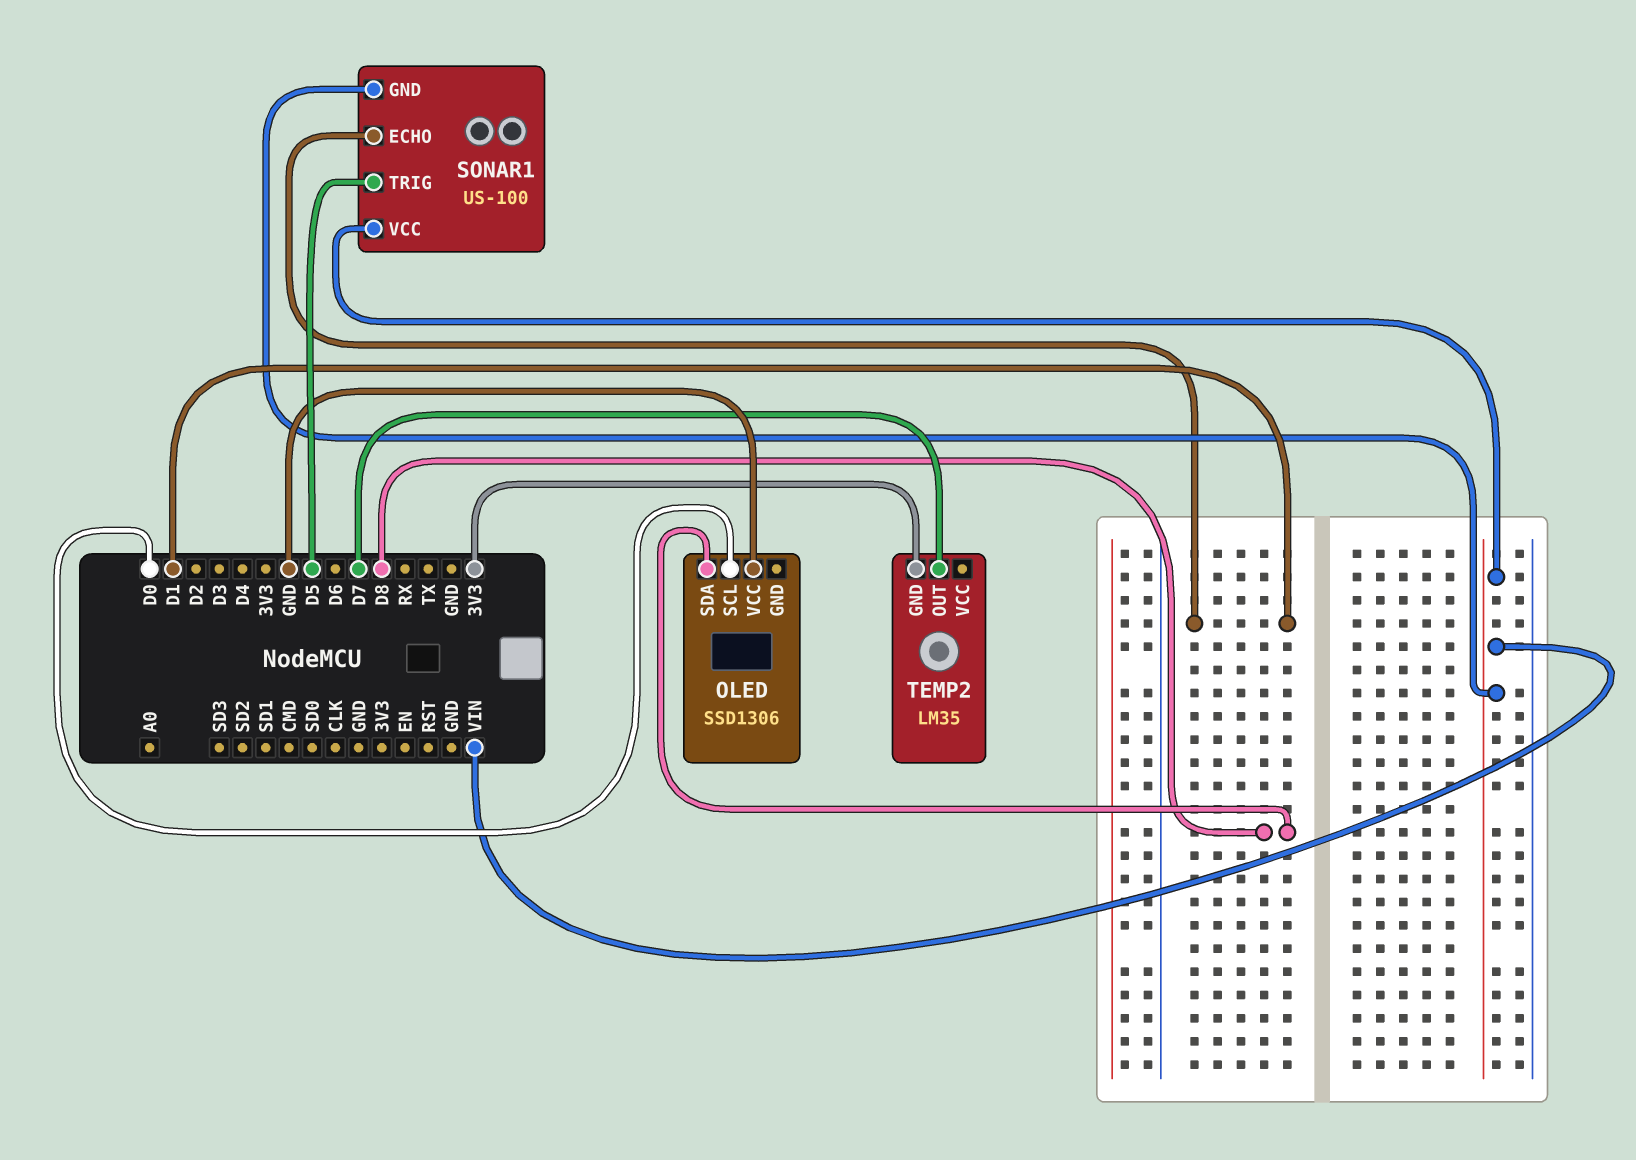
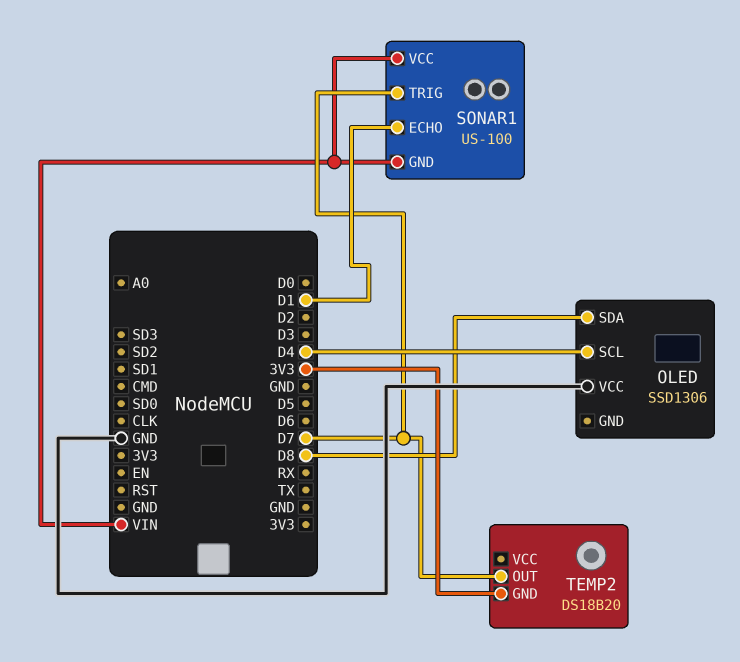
OLED pin SCL: D0 -> D4
SONAR1 pin TRIG: D5 -> D7
TEMP2: LM35 -> DS18B20

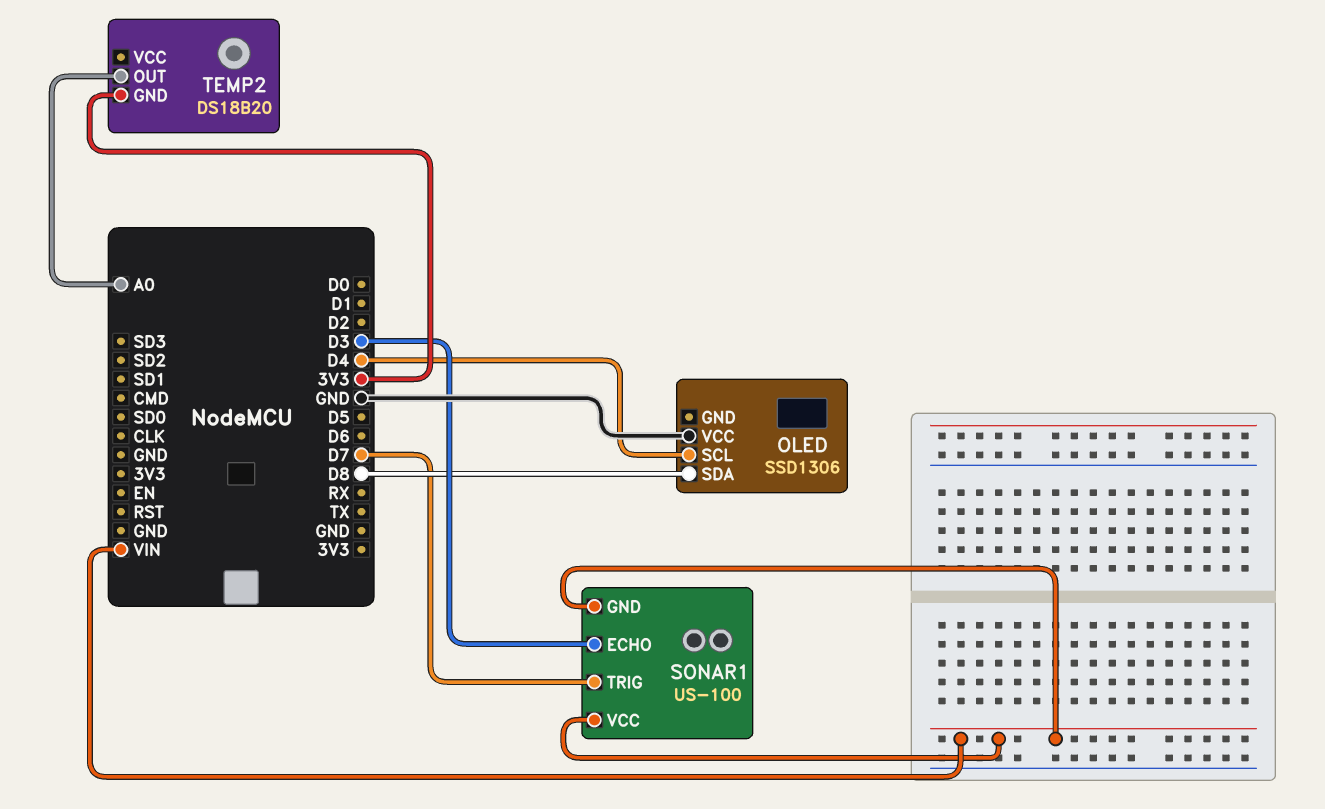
SONAR1 pin ECHO: D1 -> D3
TEMP2 pin OUT: D7 -> A0

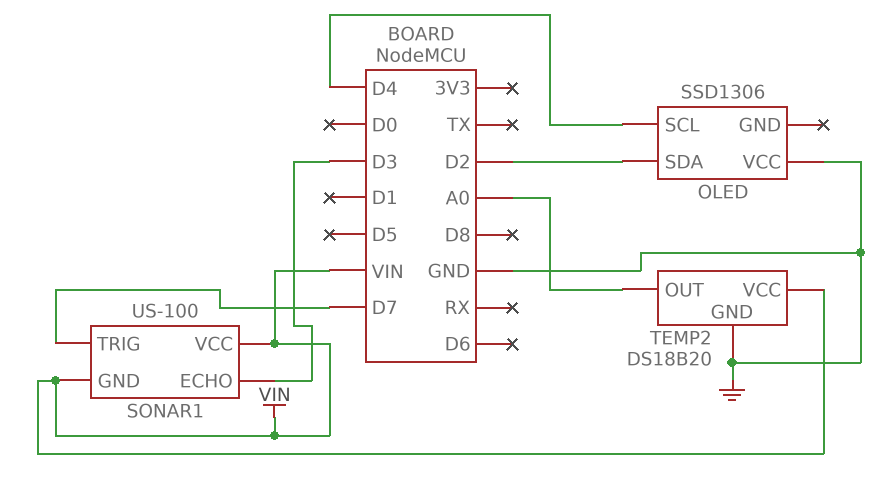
OLED pin SDA: D8 -> D2
TEMP2 pin GND: 3V3 -> GND
TEMP2 pin VCC: none -> VIN

